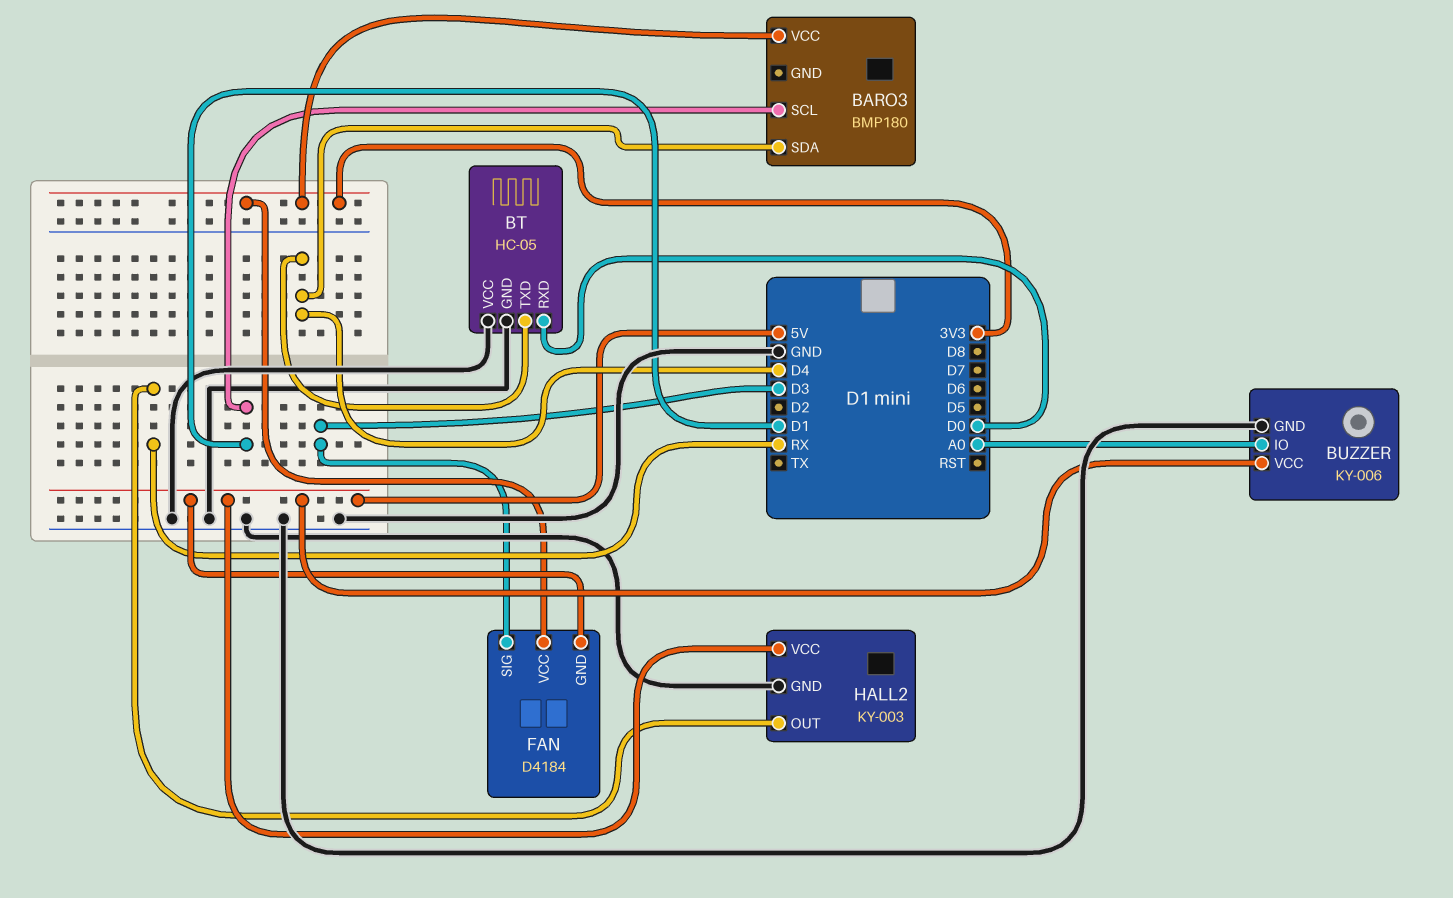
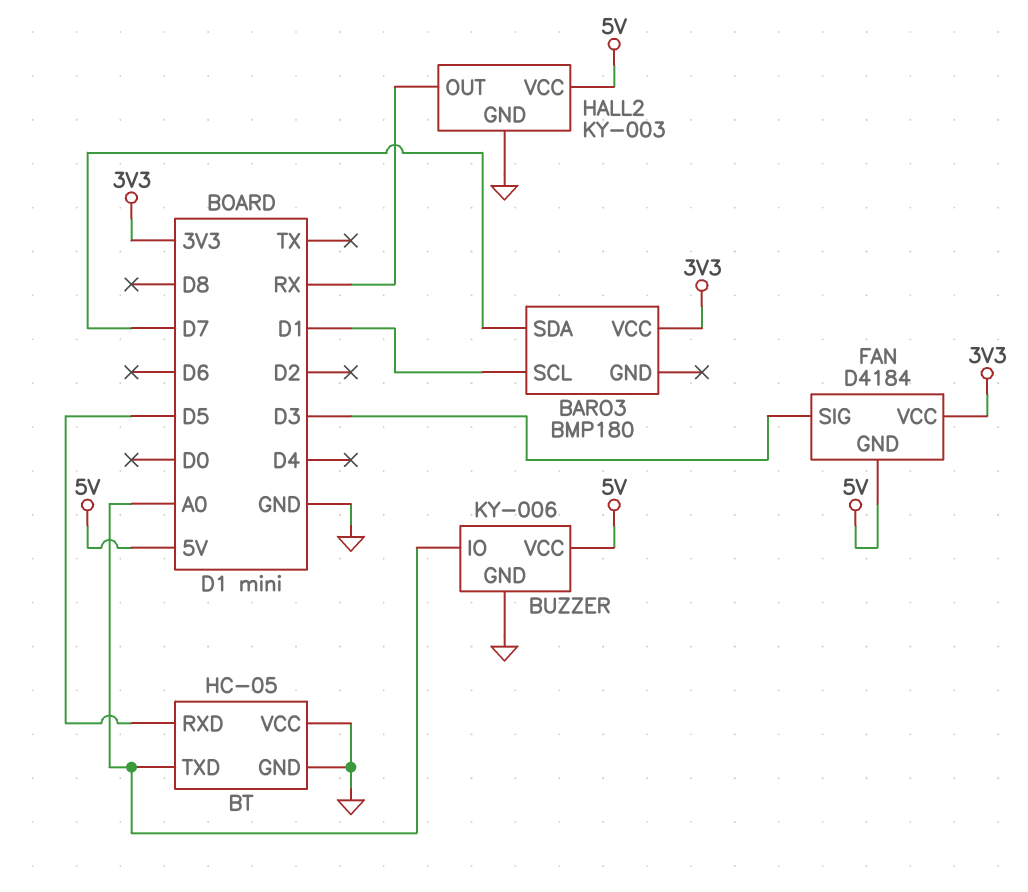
BARO3 pin SDA: D4 -> D7
BT pin RXD: D0 -> D5
BT pin TXD: D4 -> A0

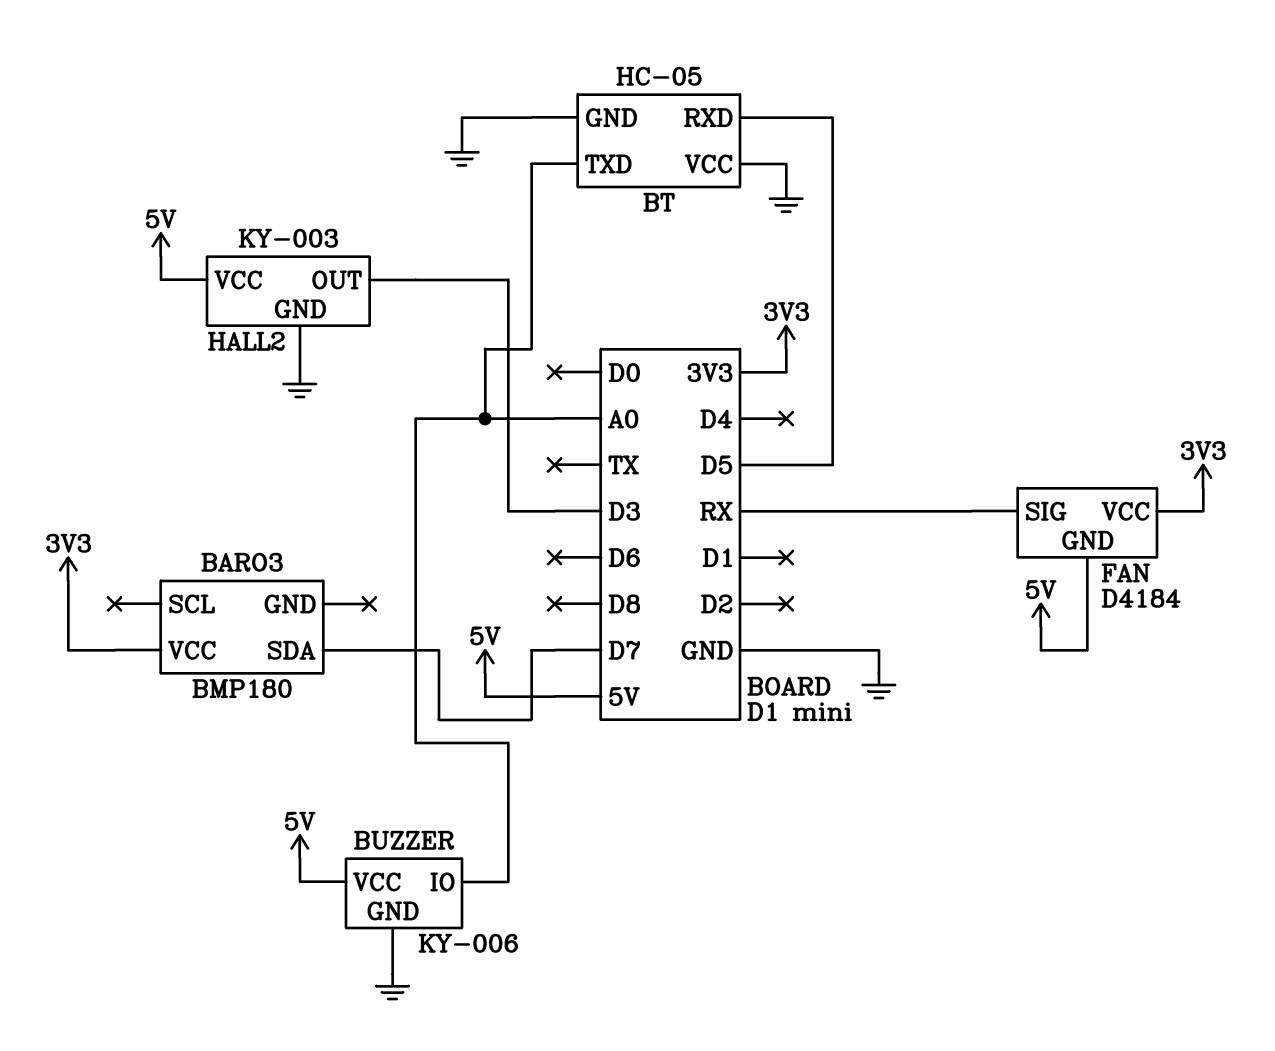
BARO3 pin SCL: D1 -> none
FAN pin SIG: D3 -> RX
HALL2 pin OUT: RX -> D3

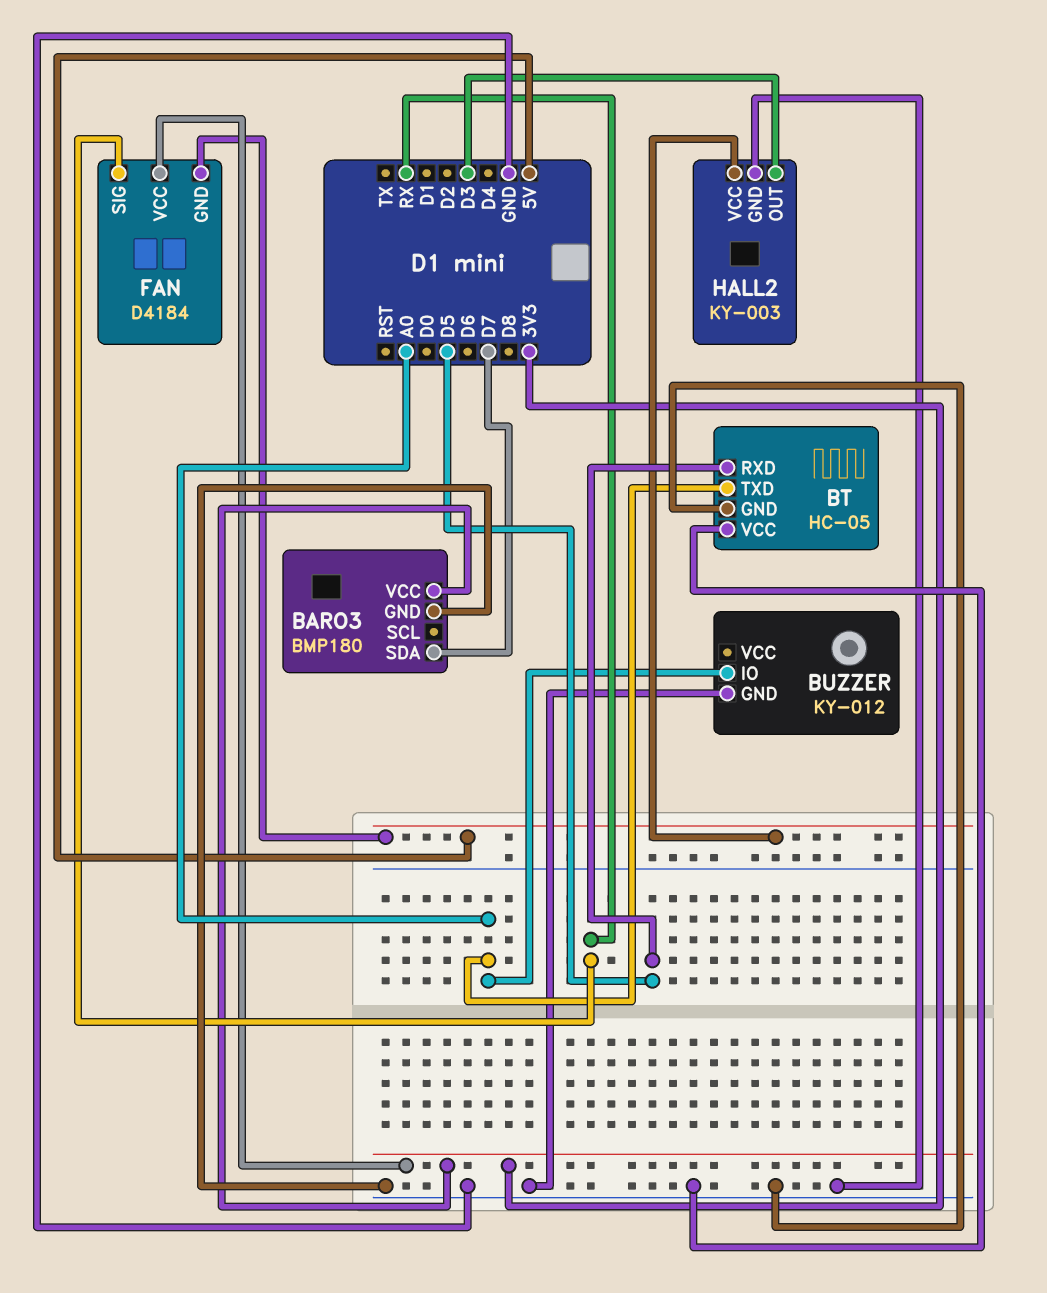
BARO3 pin GND: none -> GND
BUZZER: KY-006 -> KY-012
BUZZER pin VCC: 5V -> none

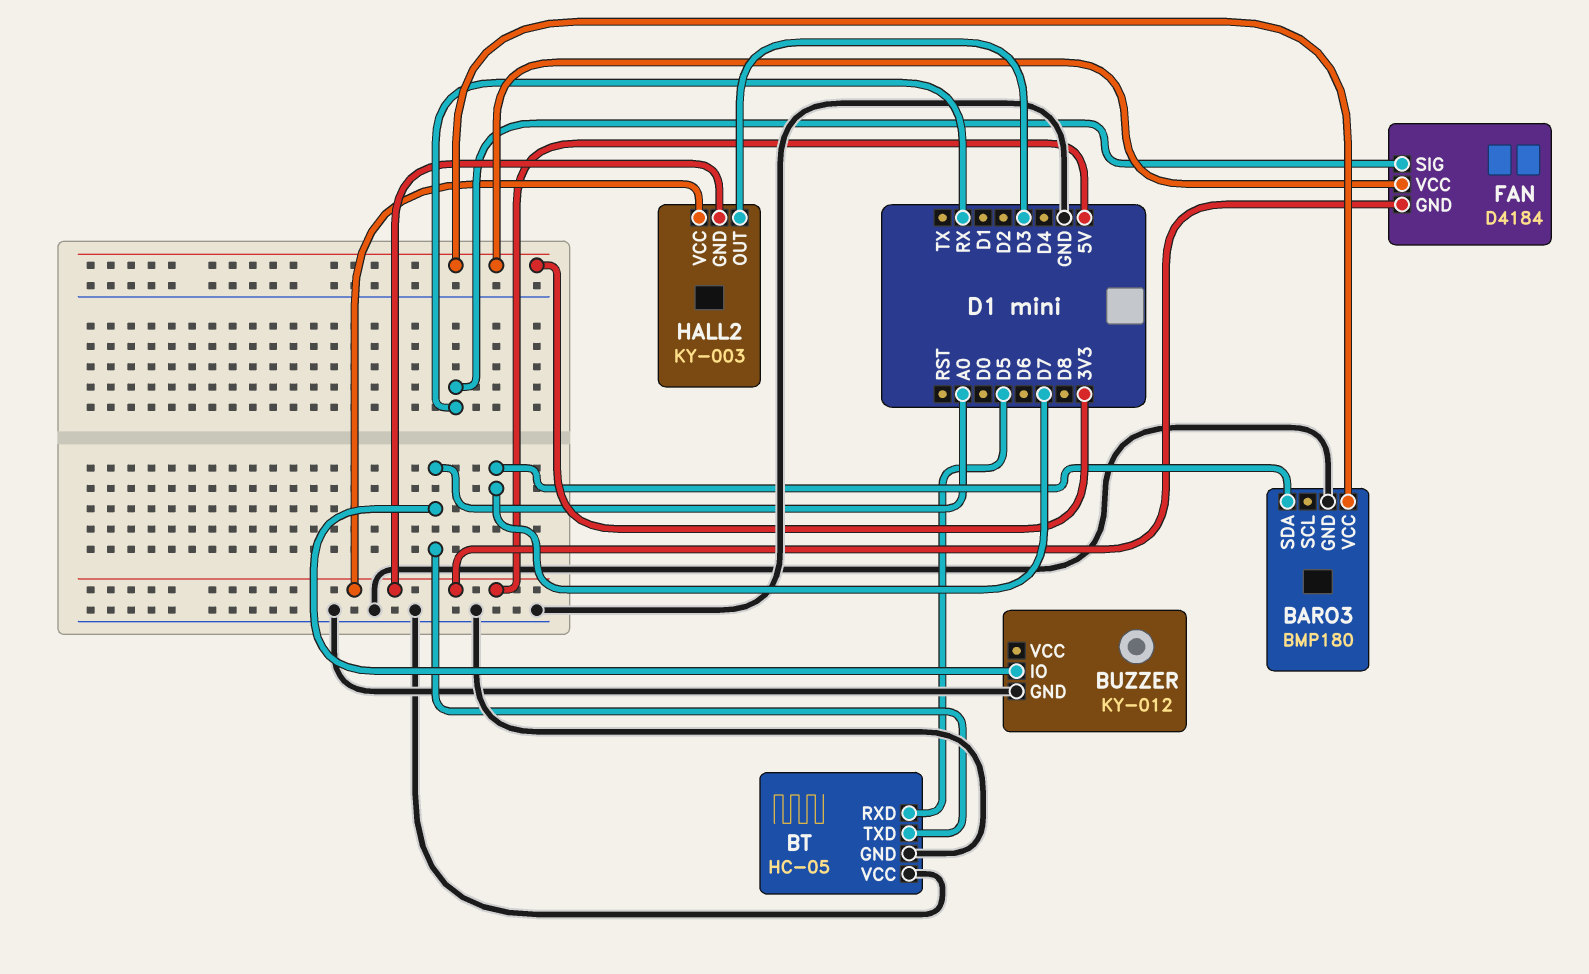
HALL2 pin GND: GND -> 5V

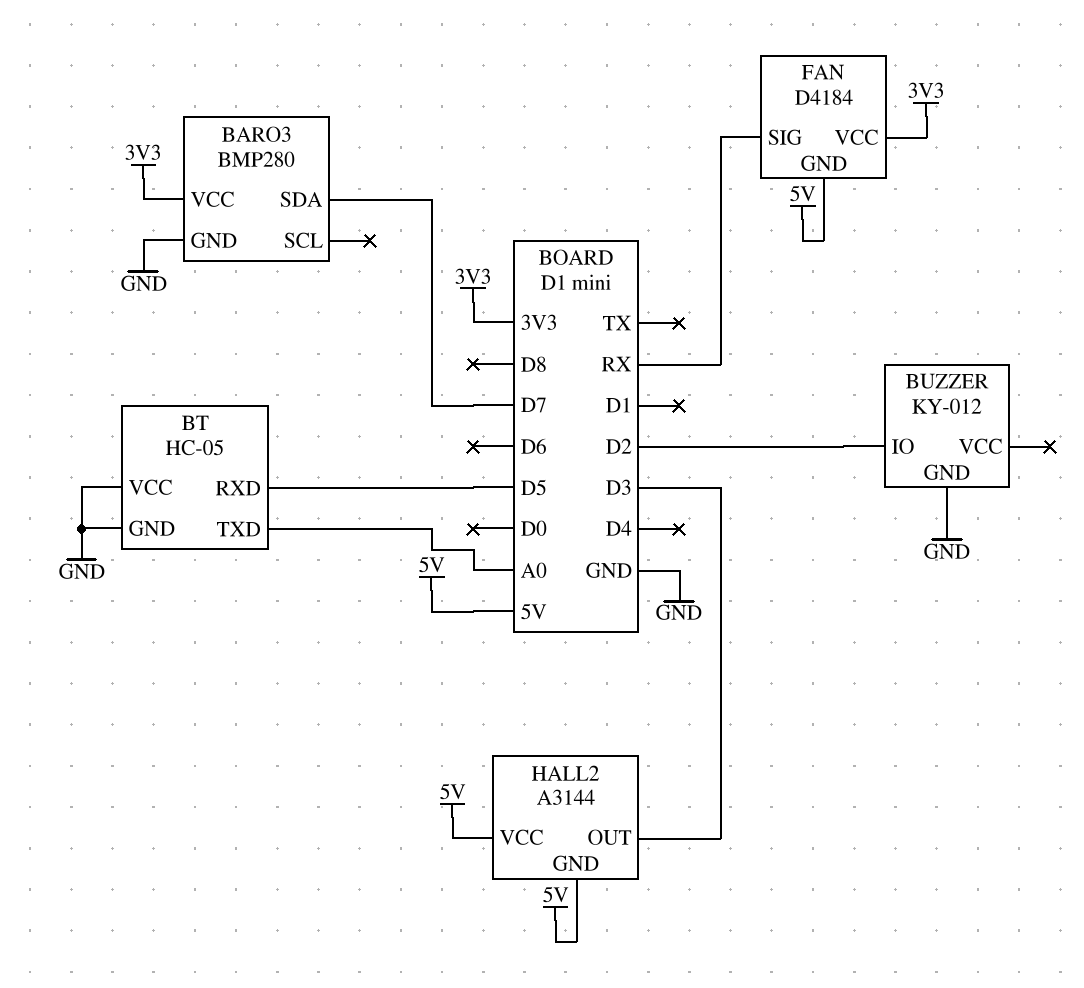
BARO3: BMP180 -> BMP280
BUZZER pin IO: A0 -> D2
HALL2: KY-003 -> A3144

